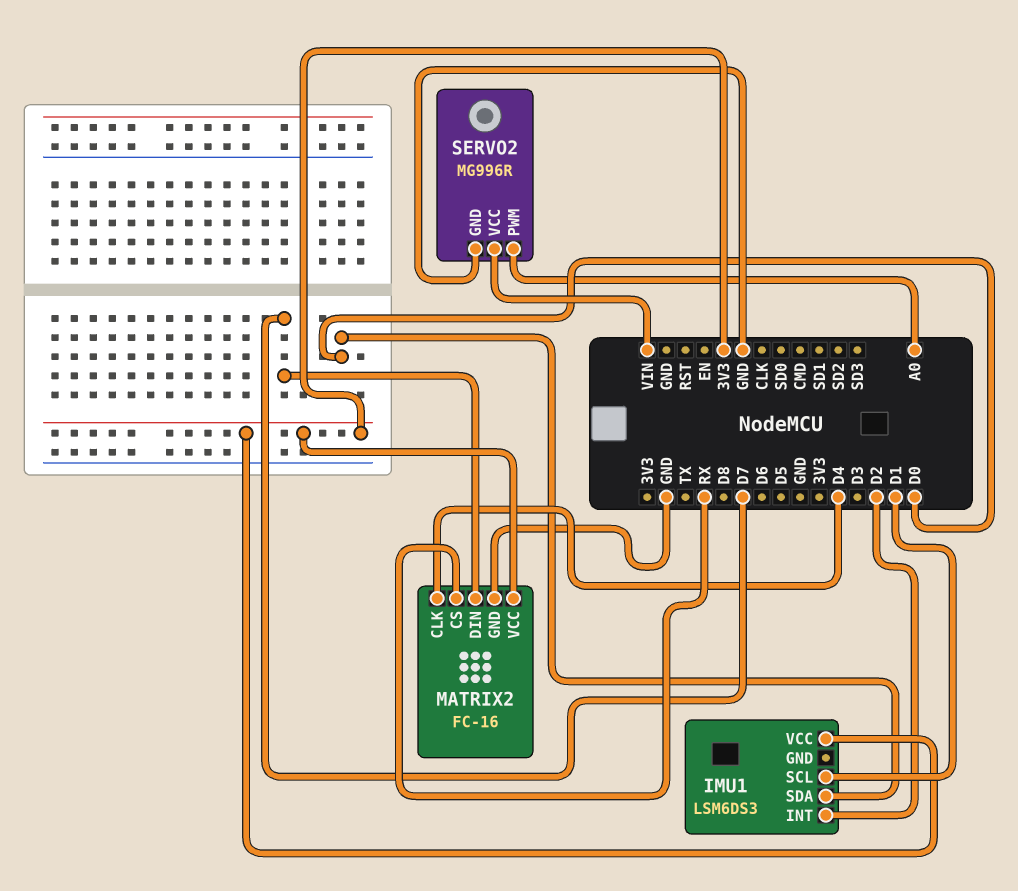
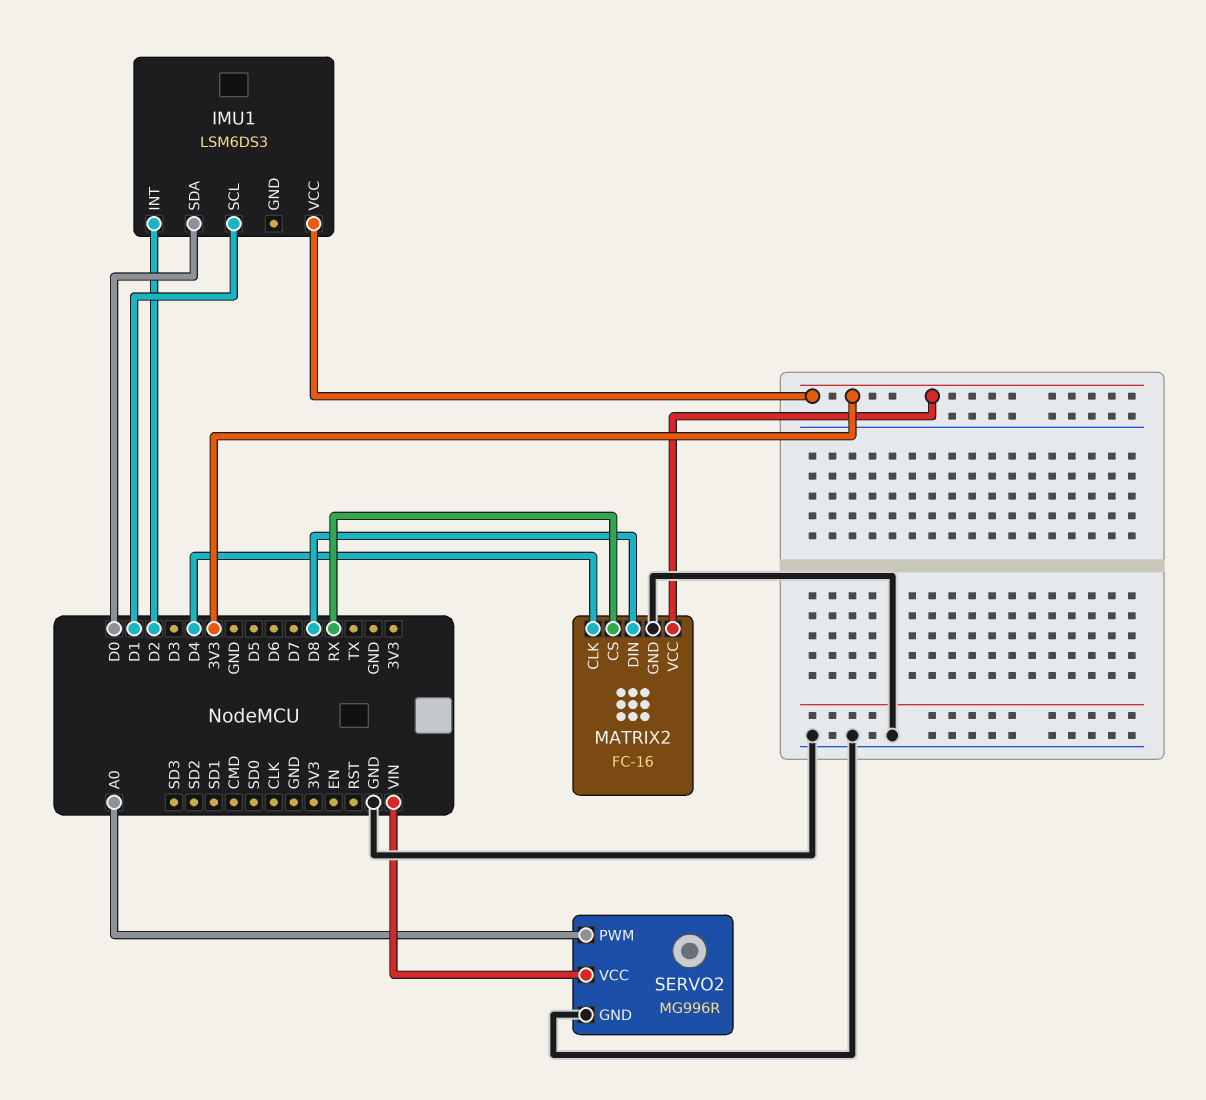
MATRIX2 pin DIN: D7 -> D8

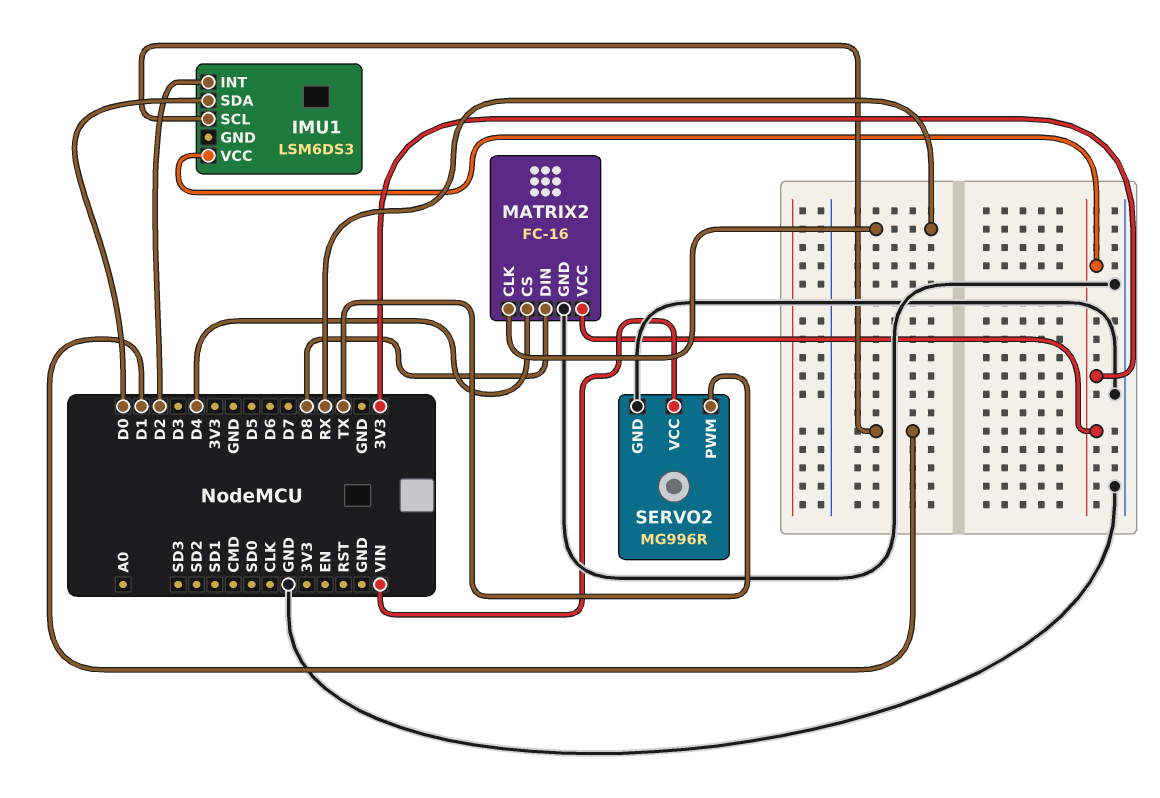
MATRIX2 pin CLK: D4 -> RX
MATRIX2 pin CS: RX -> D4
SERVO2 pin PWM: A0 -> TX

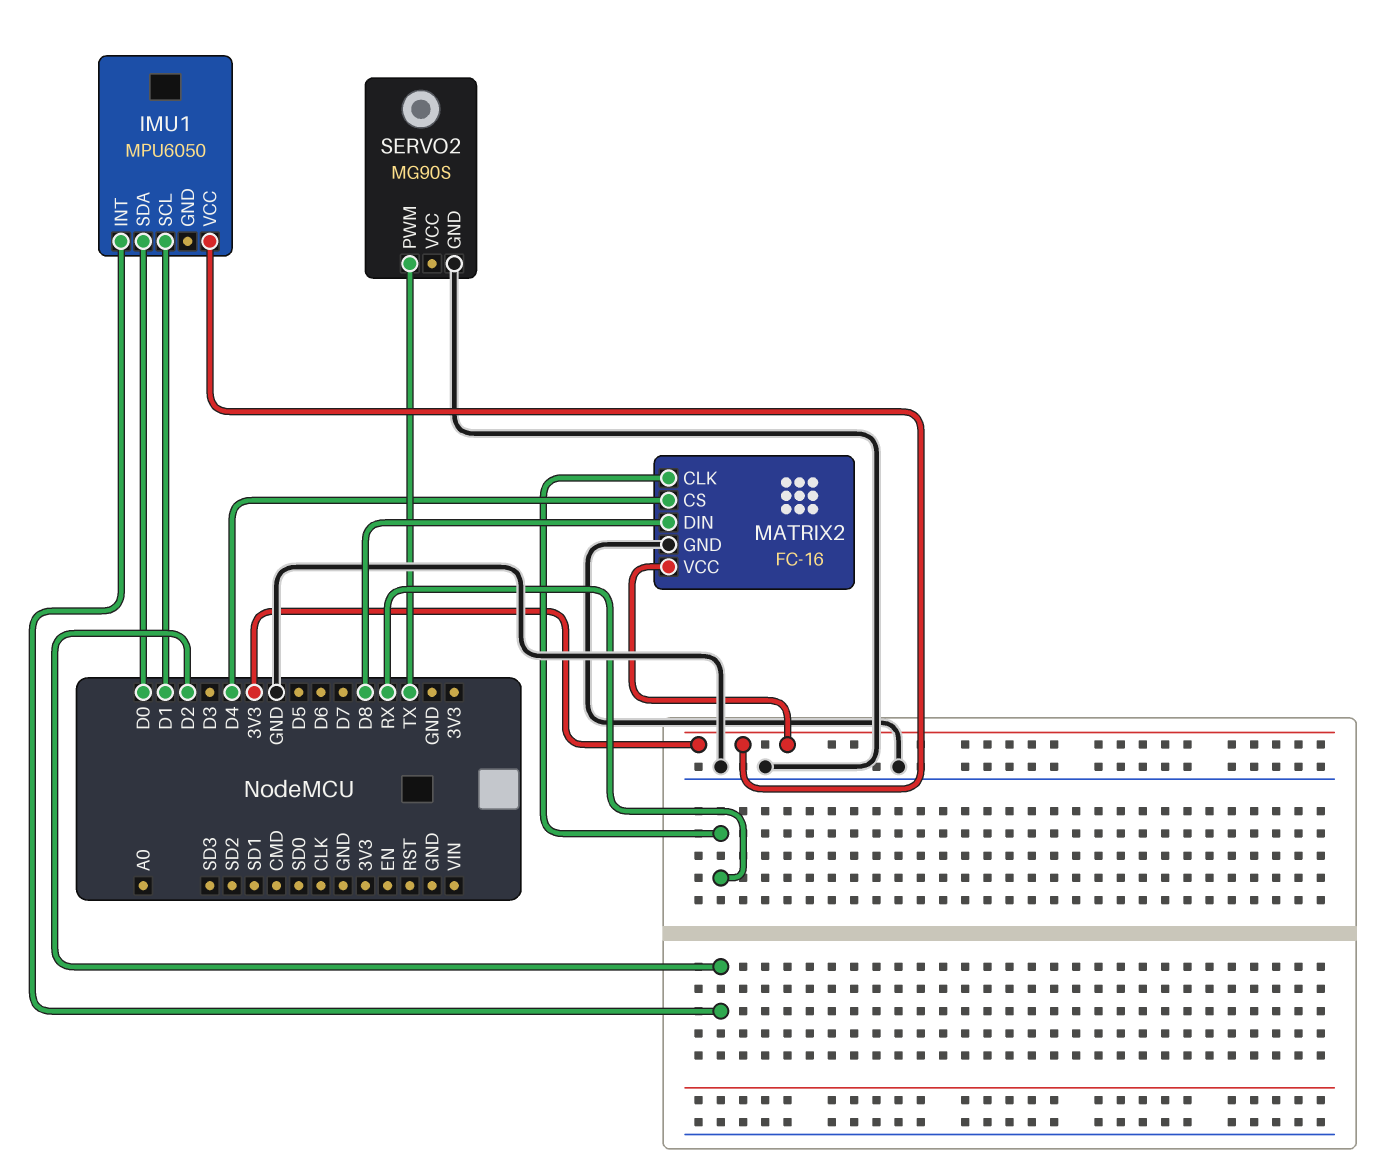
IMU1: LSM6DS3 -> MPU6050
SERVO2: MG996R -> MG90S
SERVO2 pin VCC: VIN -> none

